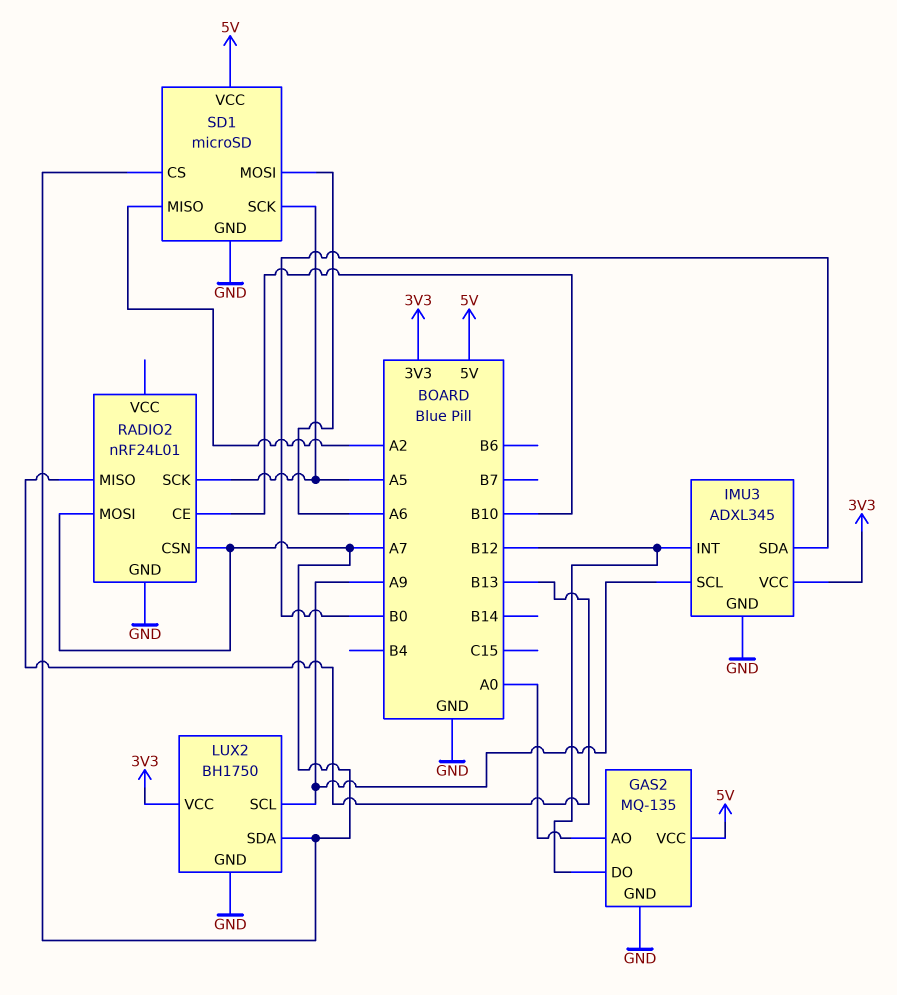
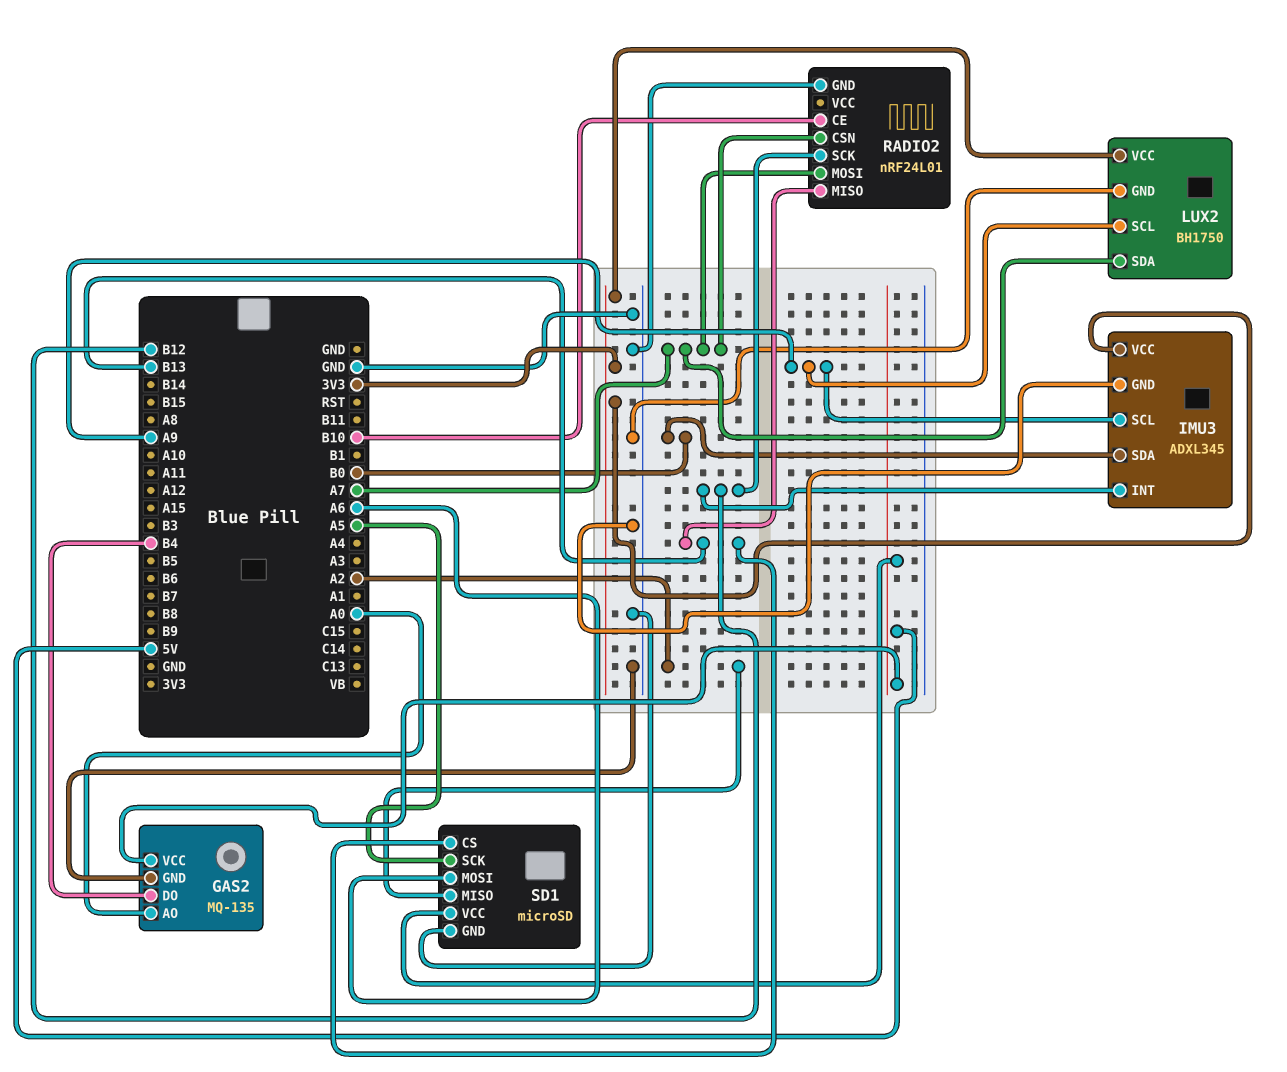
GAS2 pin DO: B12 -> B4
RADIO2 pin SCK: A5 -> B12
SD1 pin CS: A7 -> B13

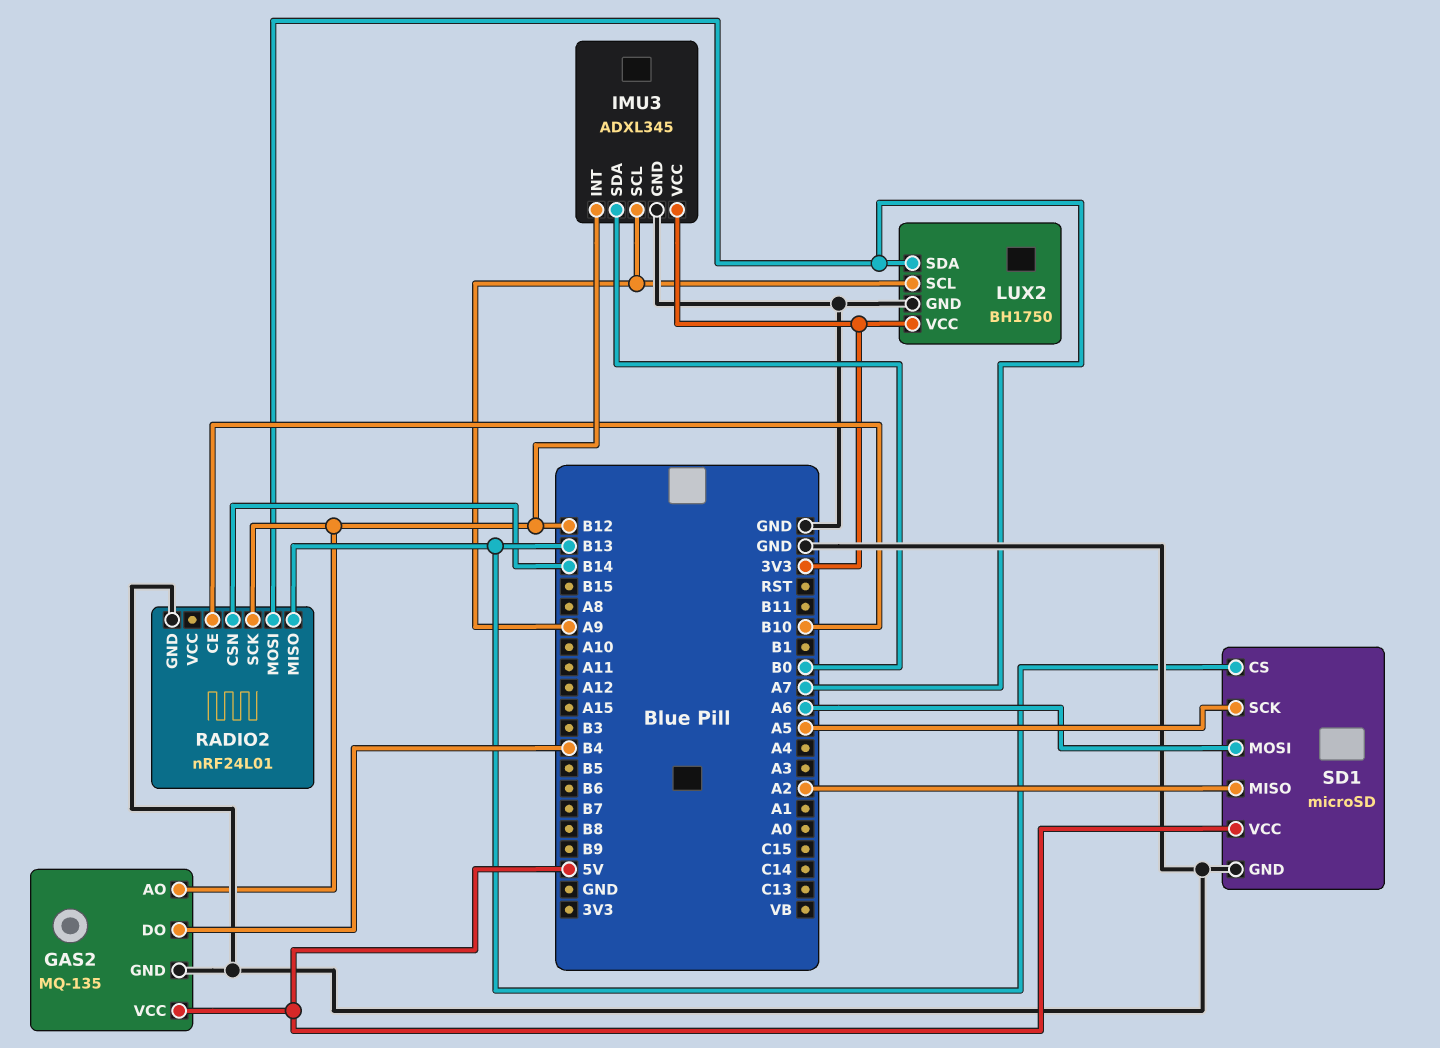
GAS2 pin AO: A0 -> B12
RADIO2 pin CSN: A7 -> B14

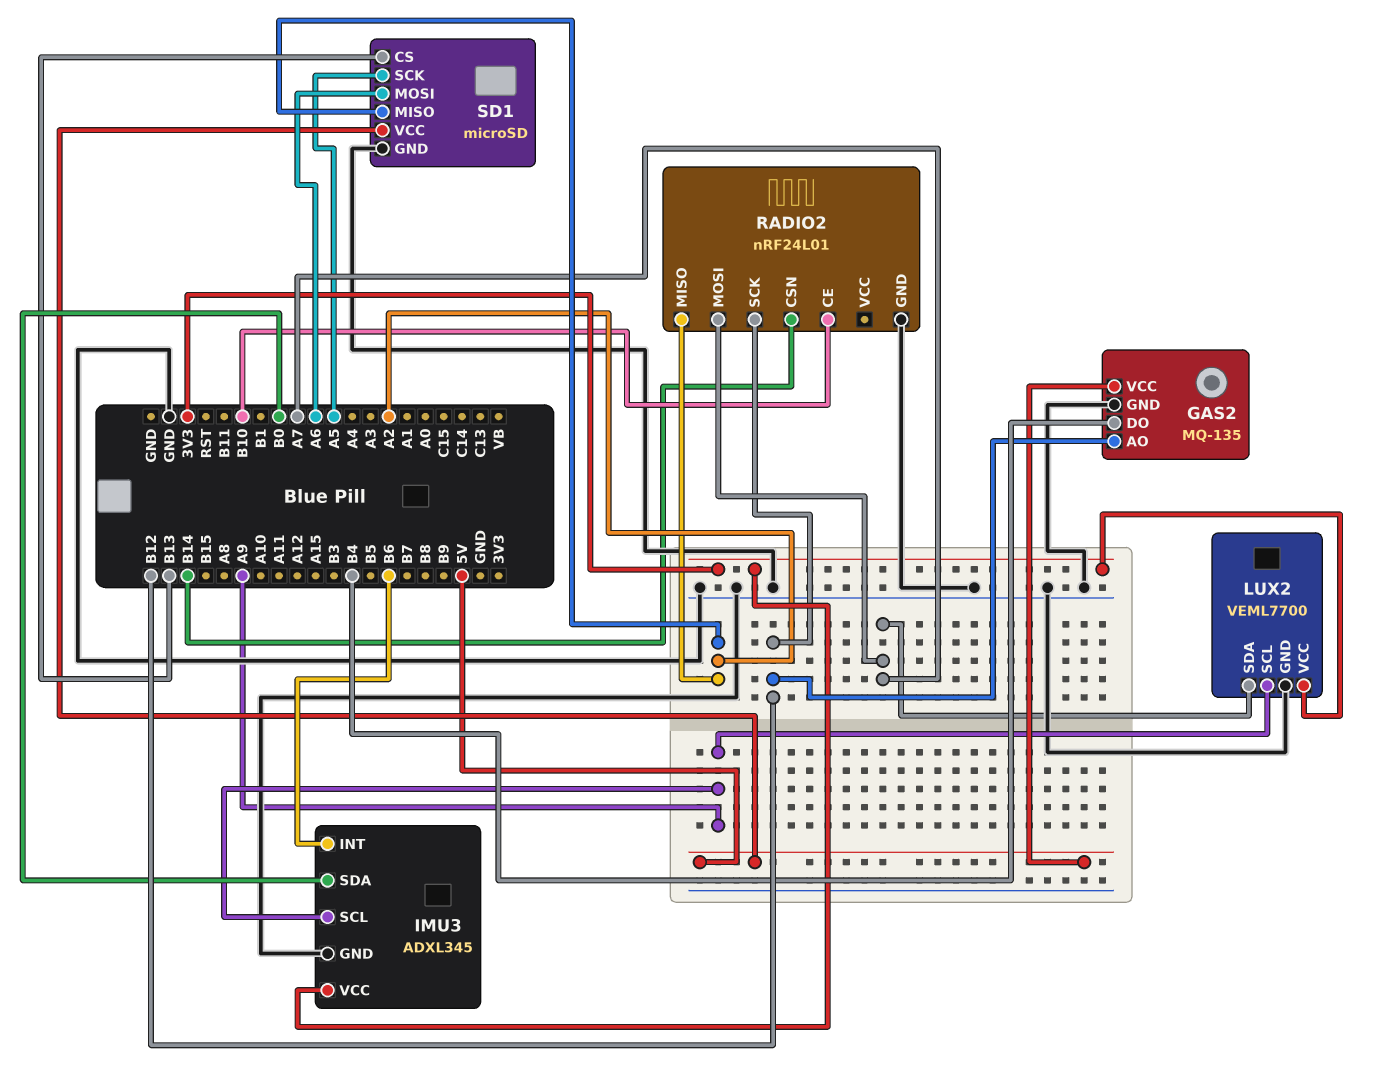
IMU3 pin INT: B12 -> B6
LUX2: BH1750 -> VEML7700
RADIO2 pin MISO: B13 -> A2

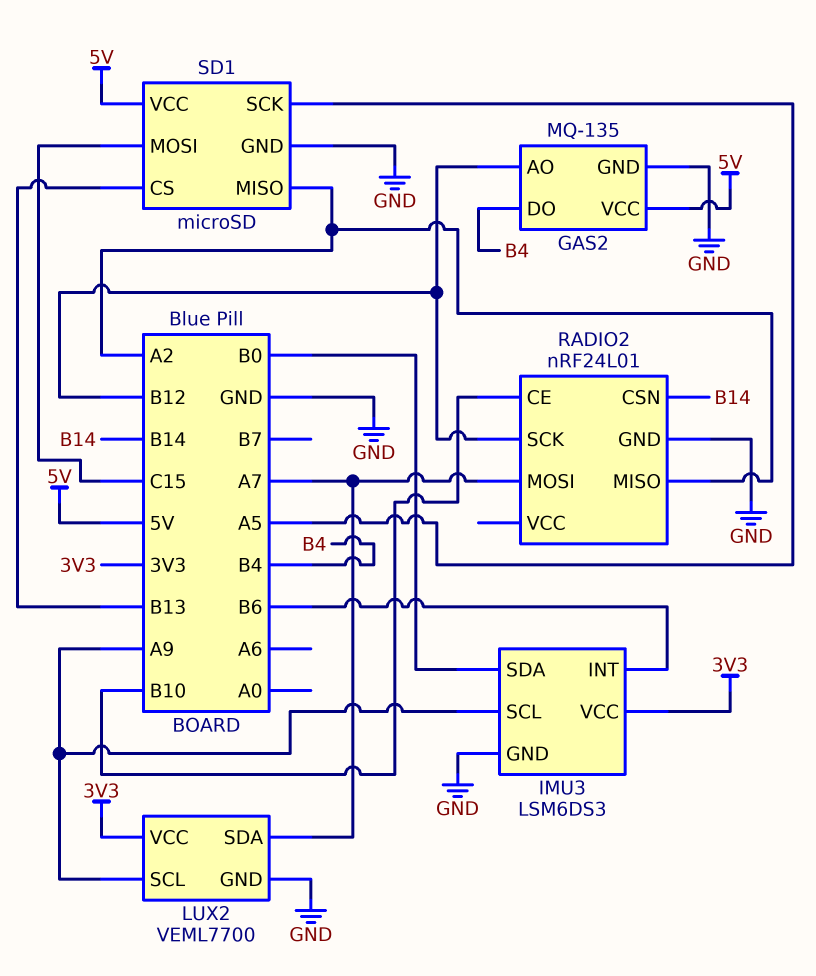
IMU3: ADXL345 -> LSM6DS3
SD1 pin MOSI: A6 -> C15

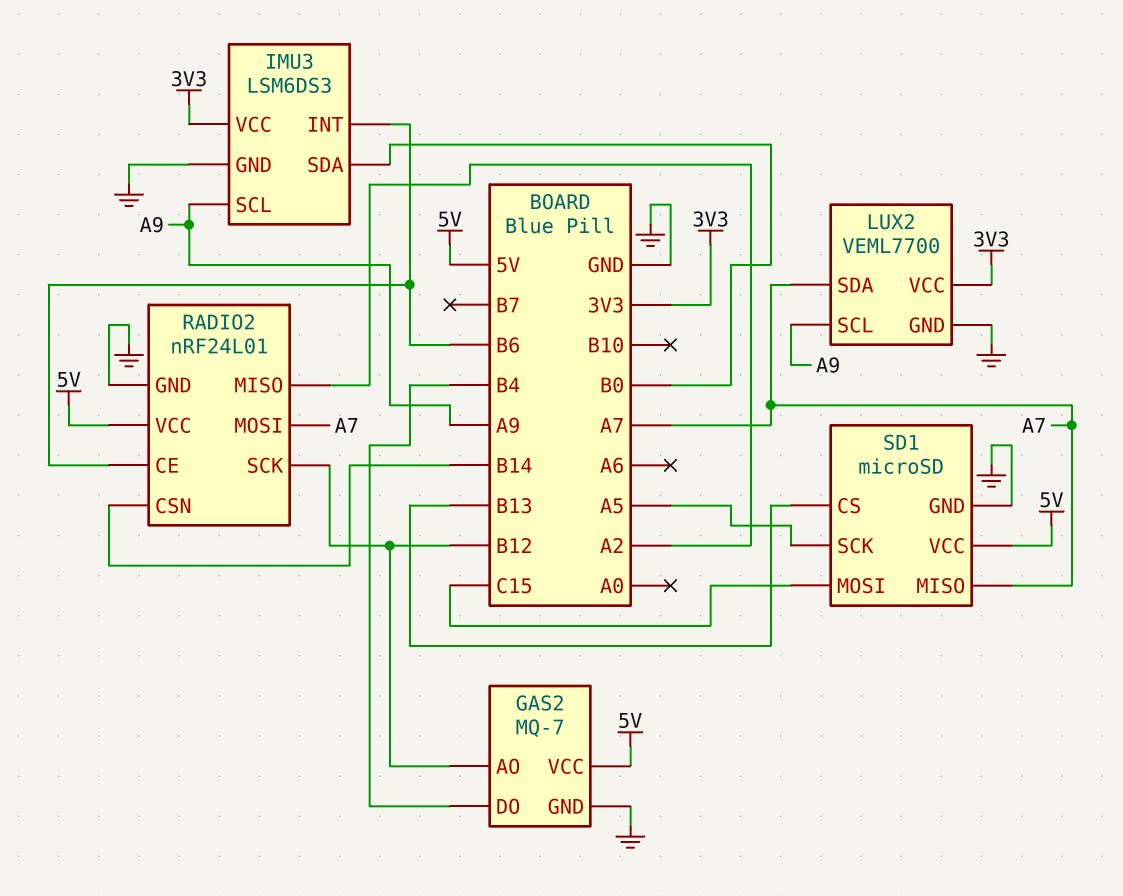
GAS2: MQ-135 -> MQ-7
RADIO2 pin CE: B10 -> B6
RADIO2 pin VCC: none -> 5V
SD1 pin MISO: A2 -> A7

